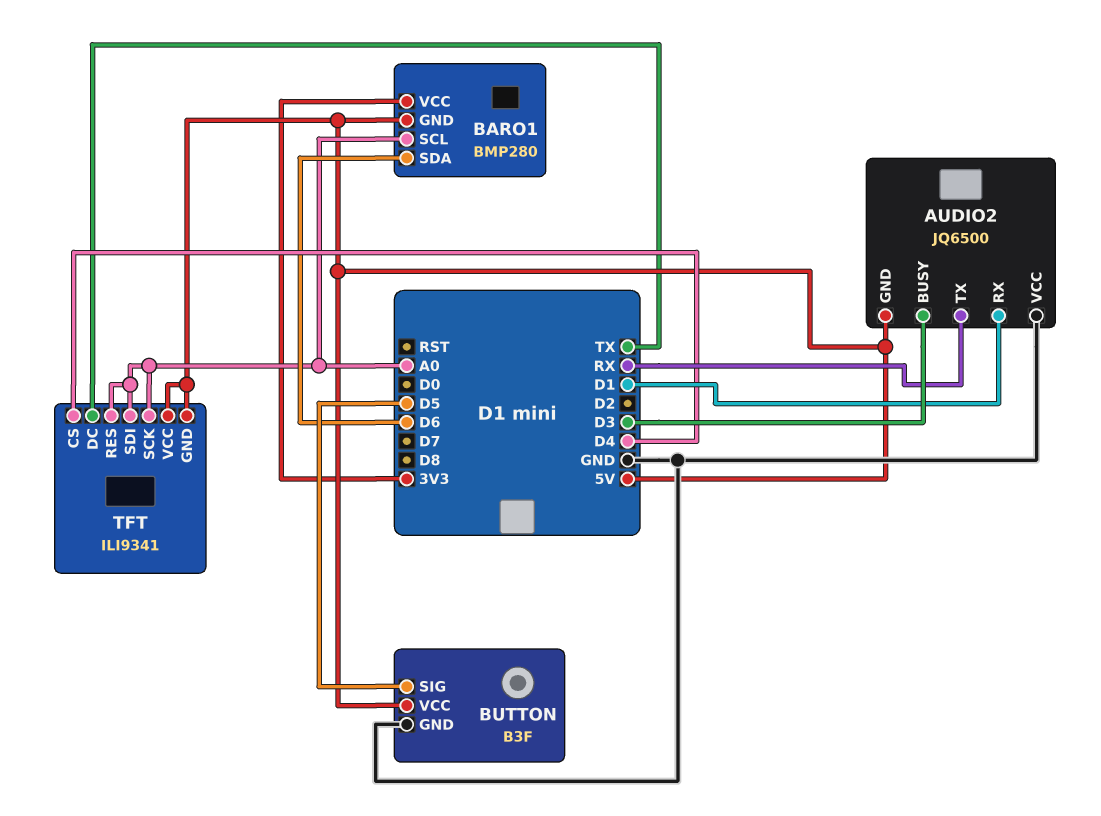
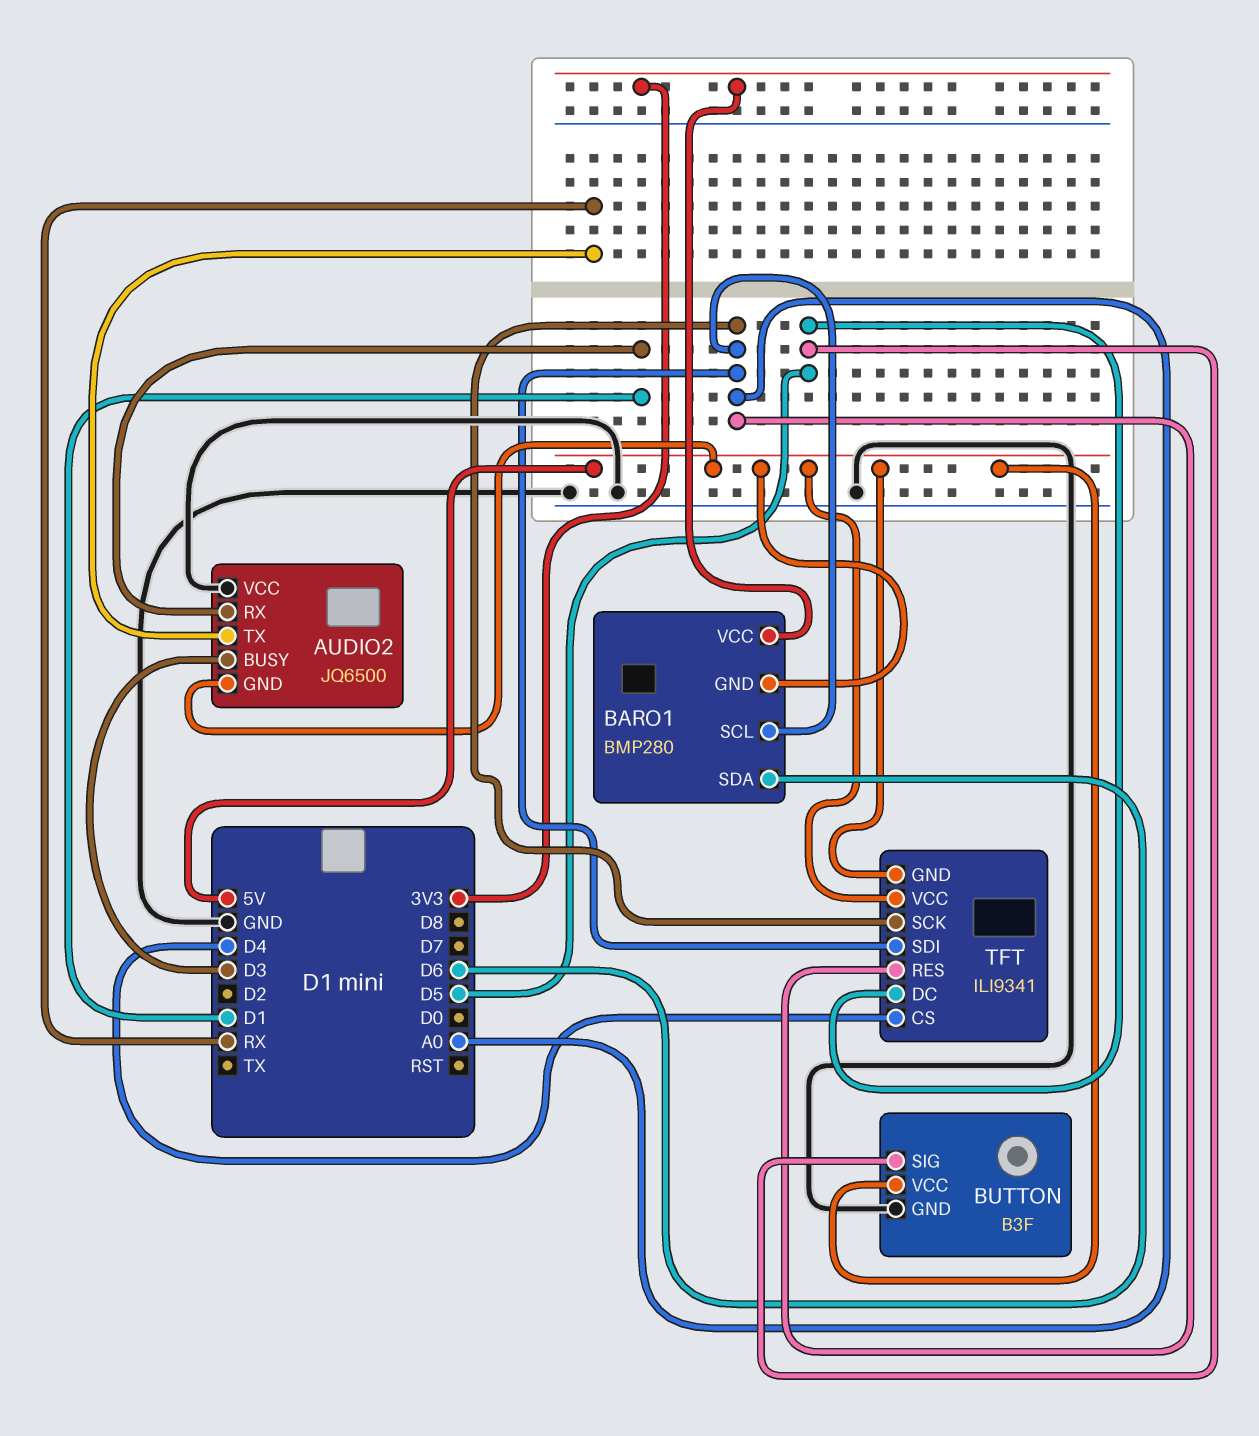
TFT pin DC: TX -> D5

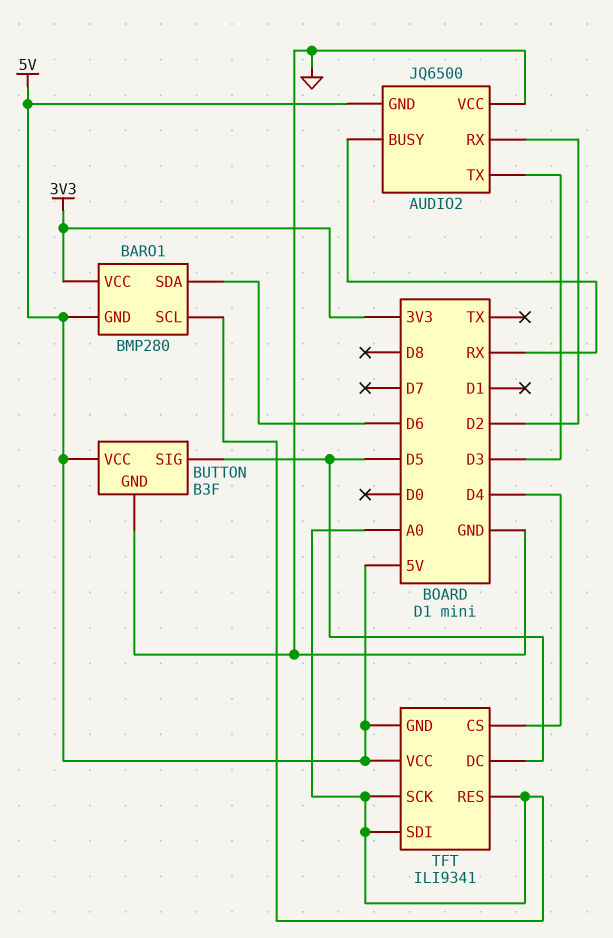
AUDIO2 pin BUSY: D3 -> RX
AUDIO2 pin RX: D1 -> D2
AUDIO2 pin TX: RX -> D3

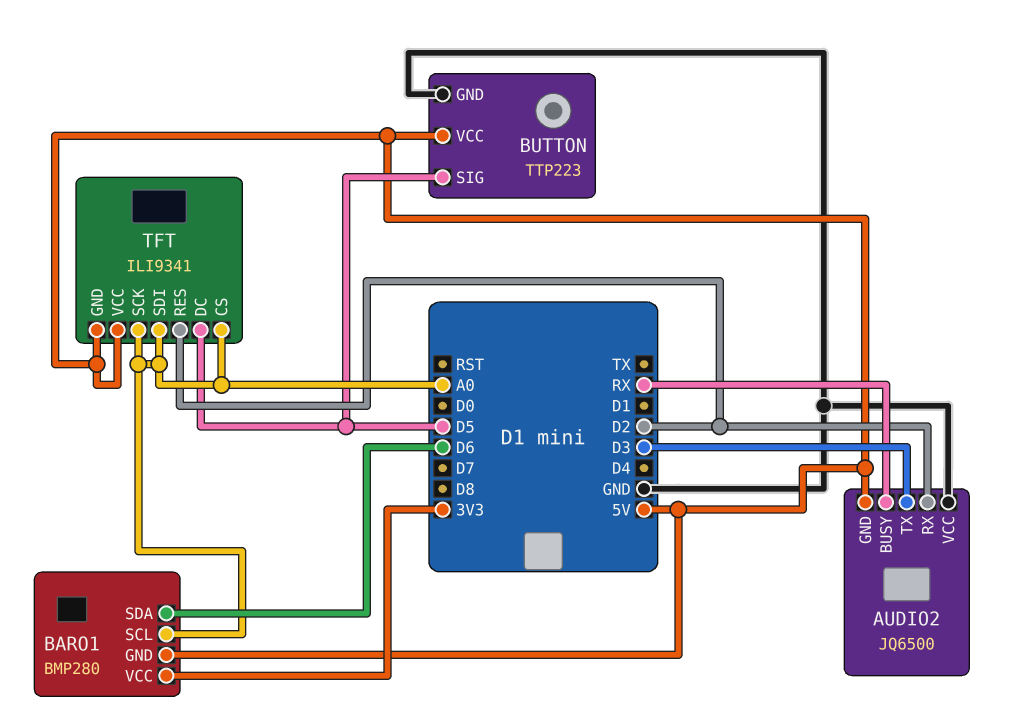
BUTTON: B3F -> TTP223
TFT pin CS: D4 -> A0
TFT pin RES: A0 -> D2

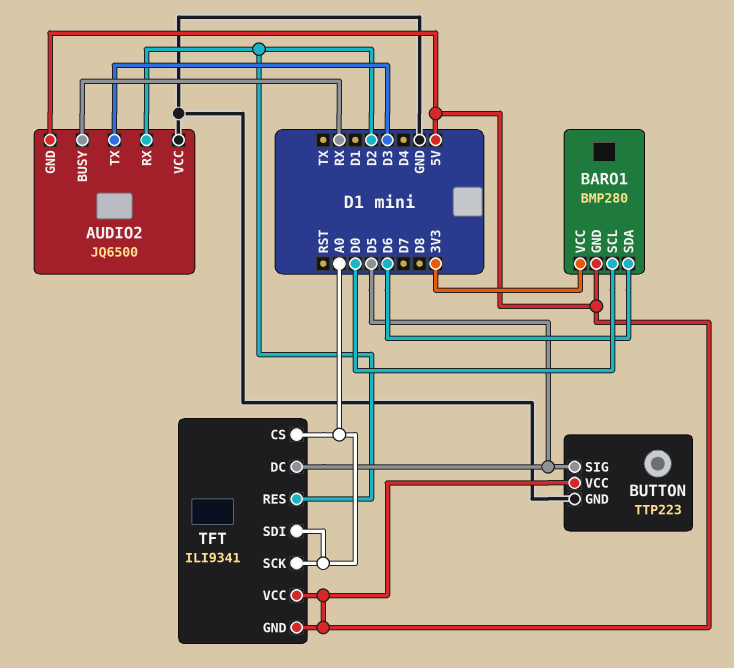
BARO1 pin SCL: A0 -> D0

